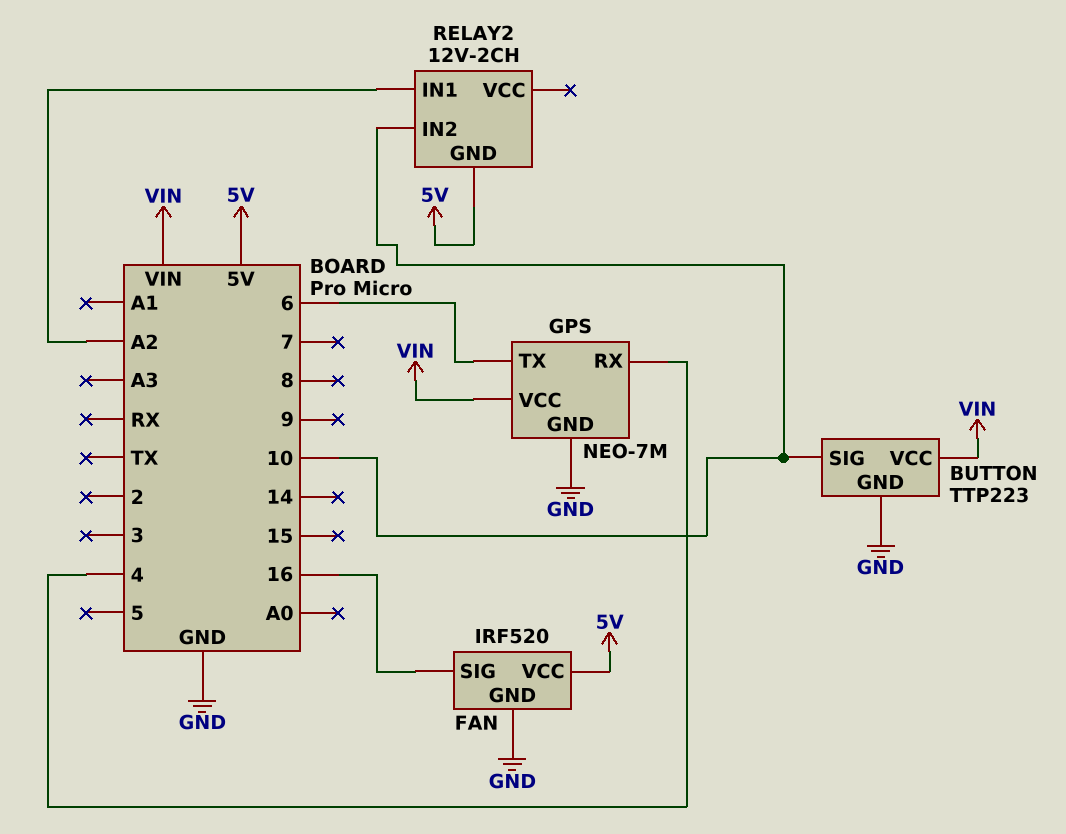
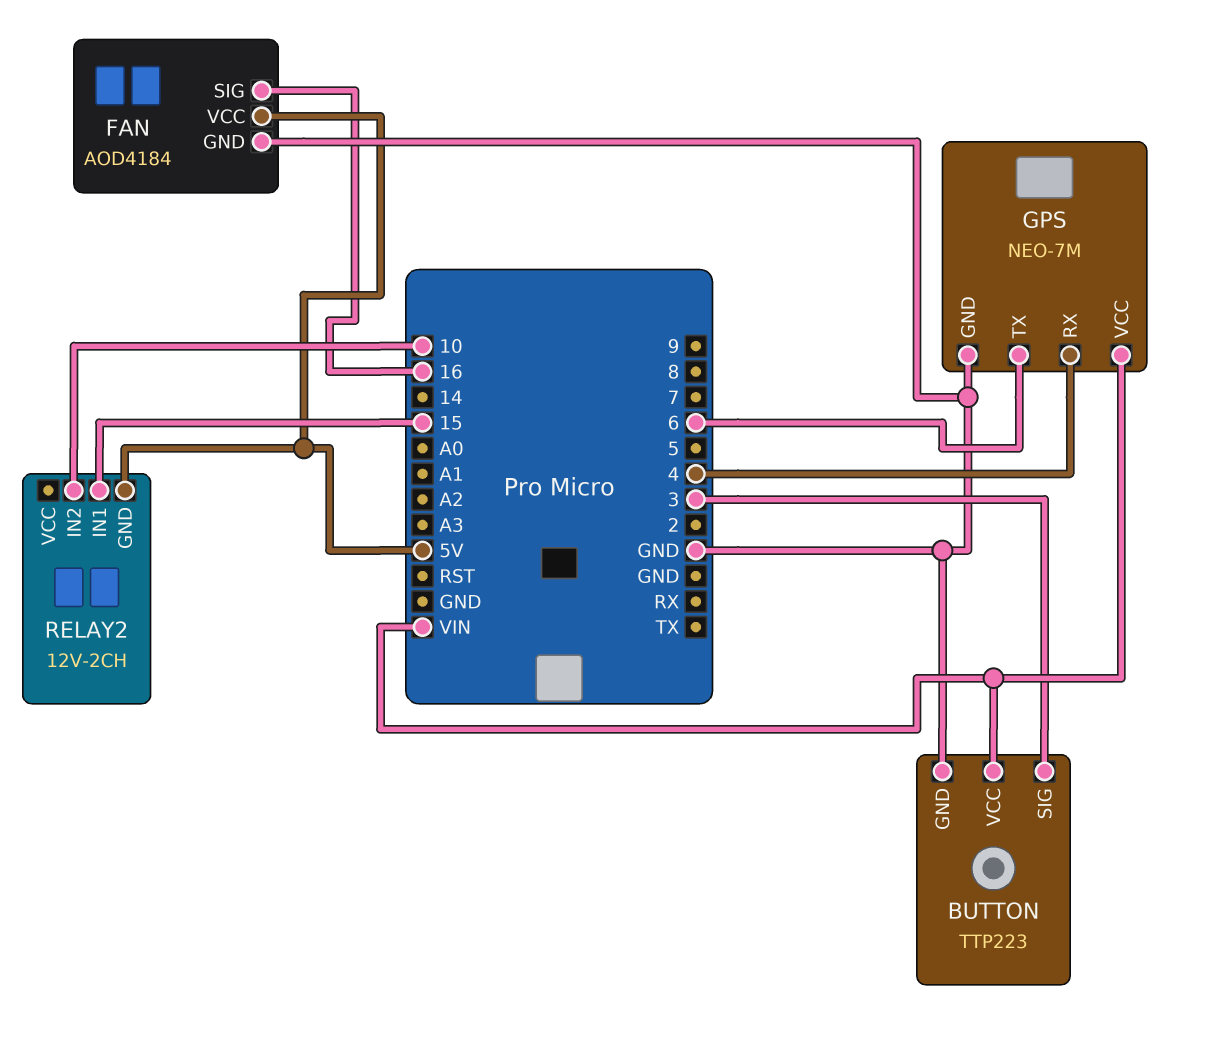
BUTTON pin SIG: 10 -> 3
FAN: IRF520 -> AOD4184
RELAY2 pin IN1: A2 -> 15

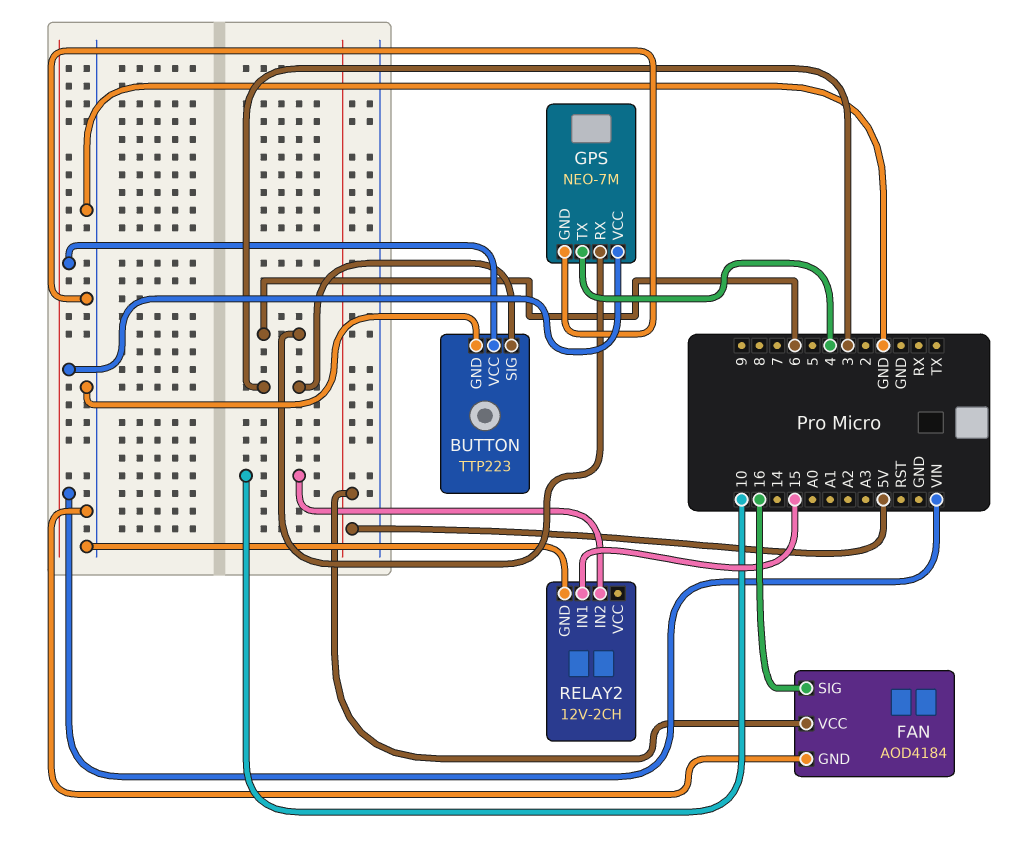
GPS pin RX: 4 -> 6
GPS pin TX: 6 -> 4
RELAY2 pin GND: 5V -> GND

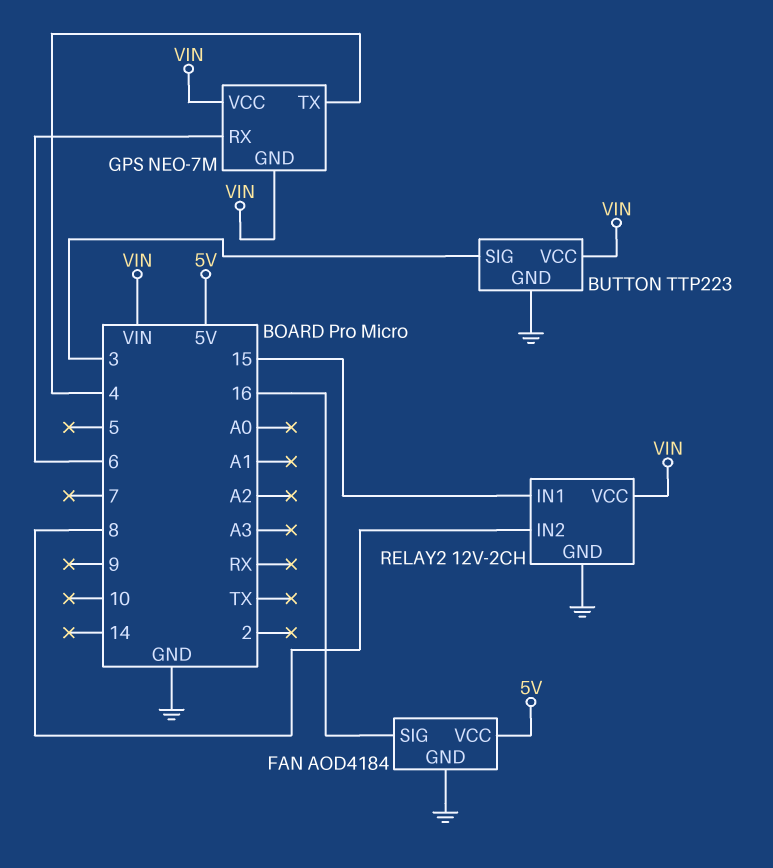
GPS pin GND: GND -> VIN
RELAY2 pin IN2: 10 -> 8
RELAY2 pin VCC: none -> VIN

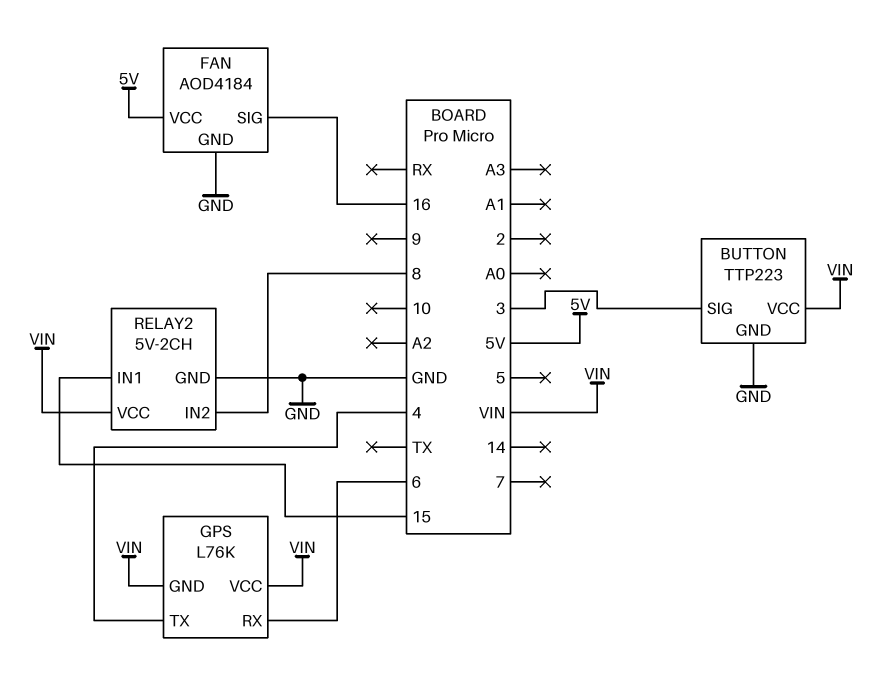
GPS: NEO-7M -> L76K
RELAY2: 12V-2CH -> 5V-2CH

